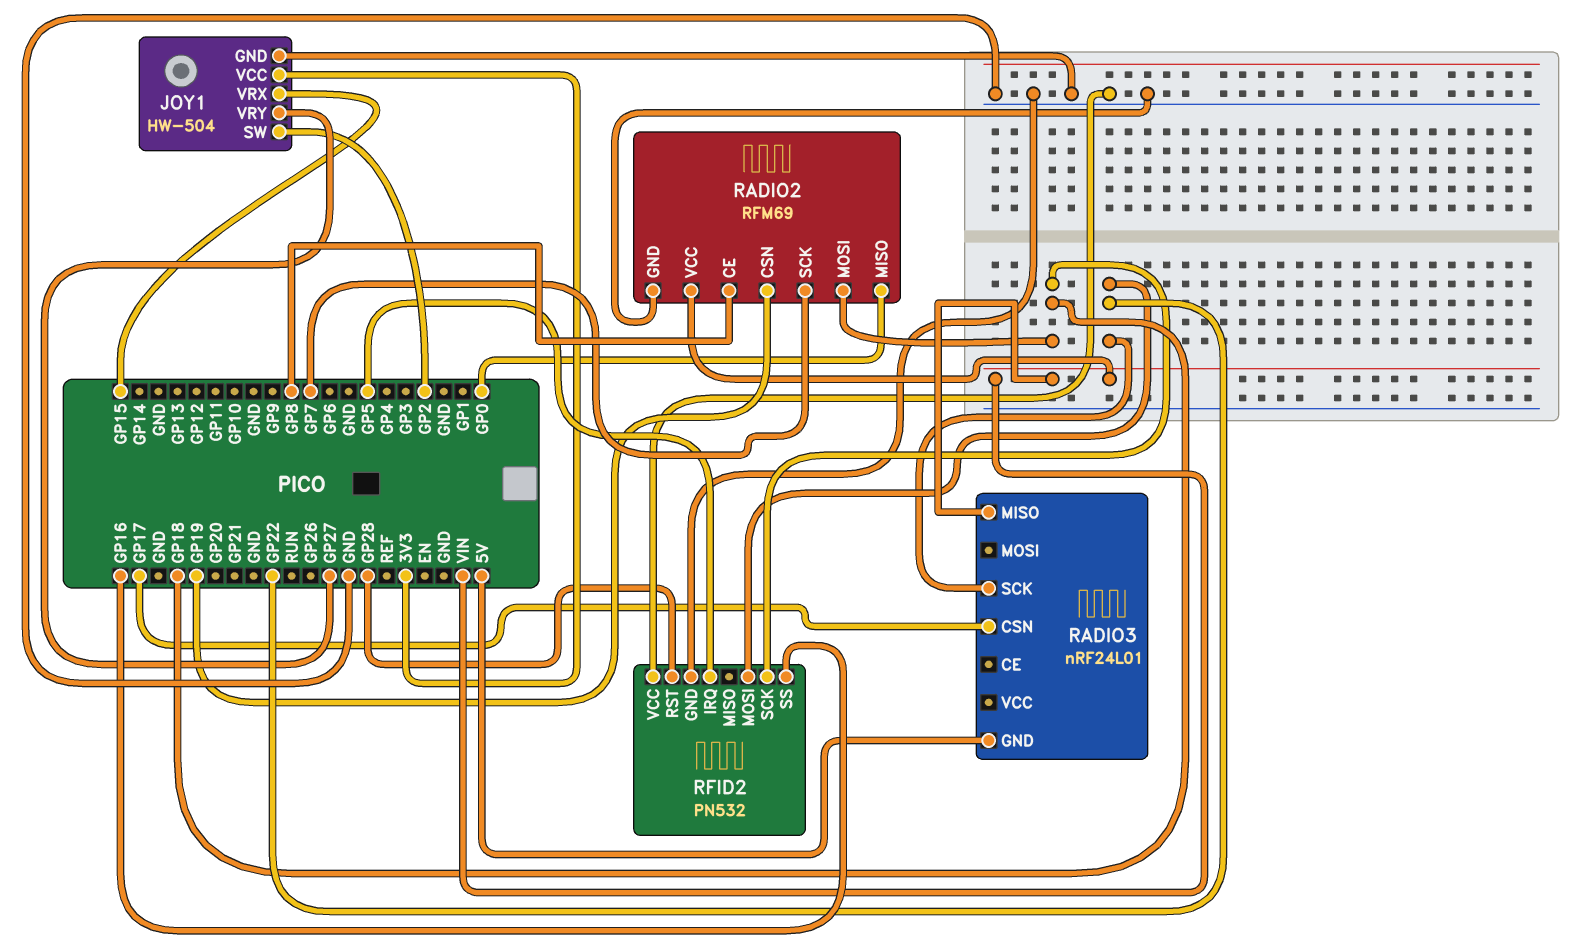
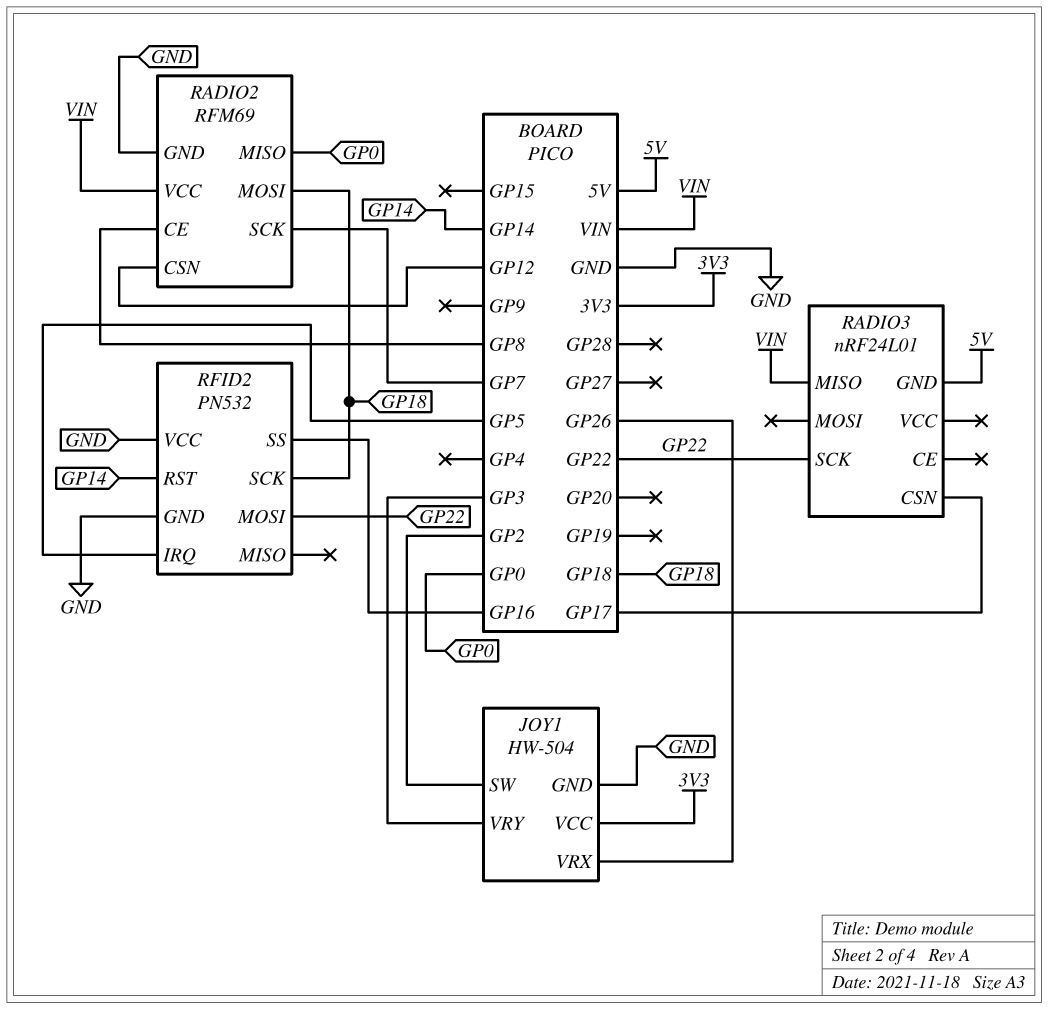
JOY1 pin VRX: GP15 -> GP26
JOY1 pin VRY: GP27 -> GP3
RADIO2 pin CSN: GP19 -> GP12
RFID2 pin RST: GP28 -> GP14

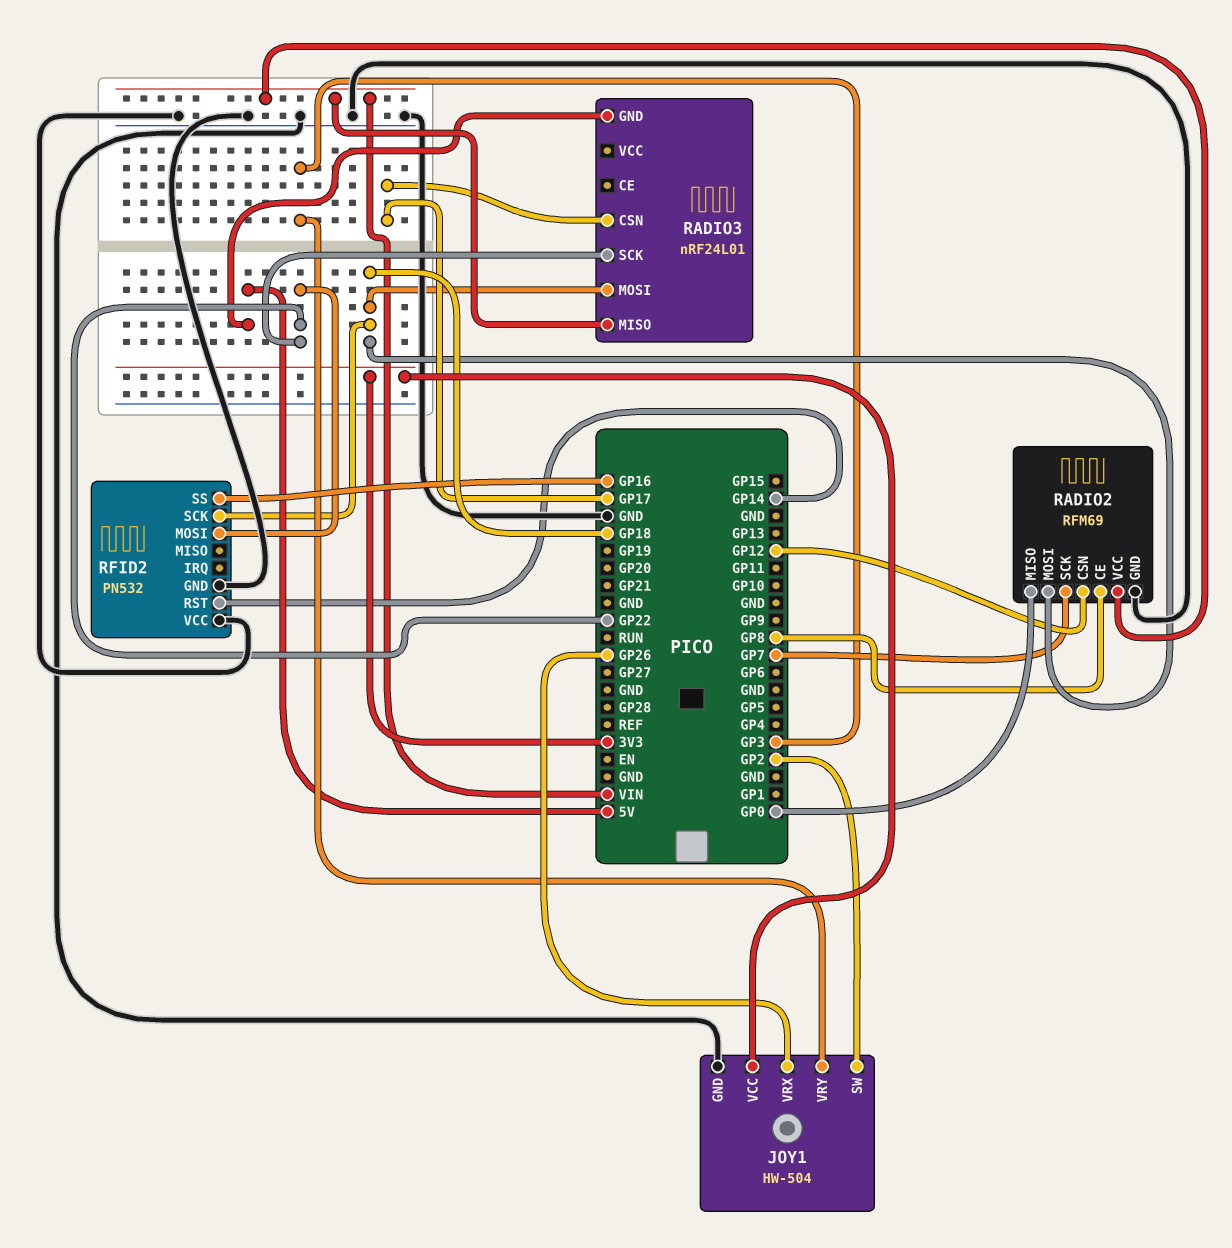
RADIO3 pin MOSI: none -> GP18
RFID2 pin IRQ: GP5 -> none

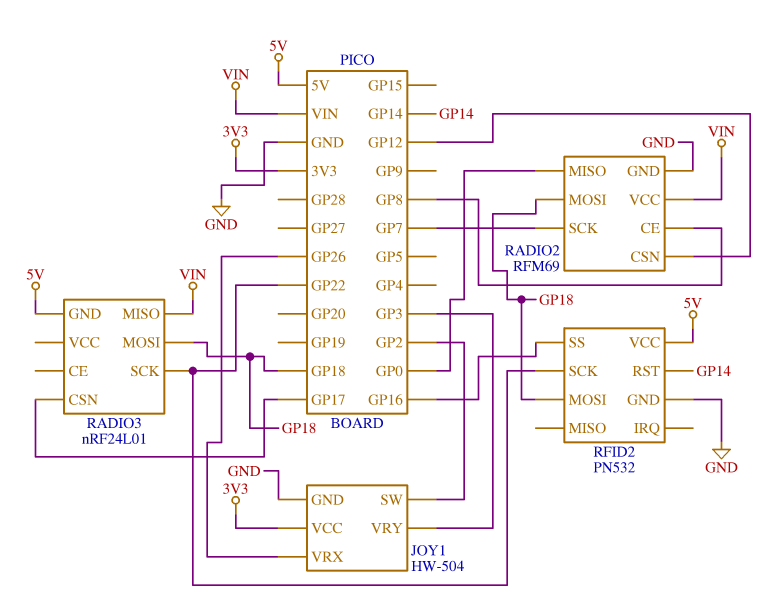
RFID2 pin MOSI: GP22 -> GP18
RFID2 pin SCK: GP18 -> GP22
RFID2 pin VCC: GND -> 5V

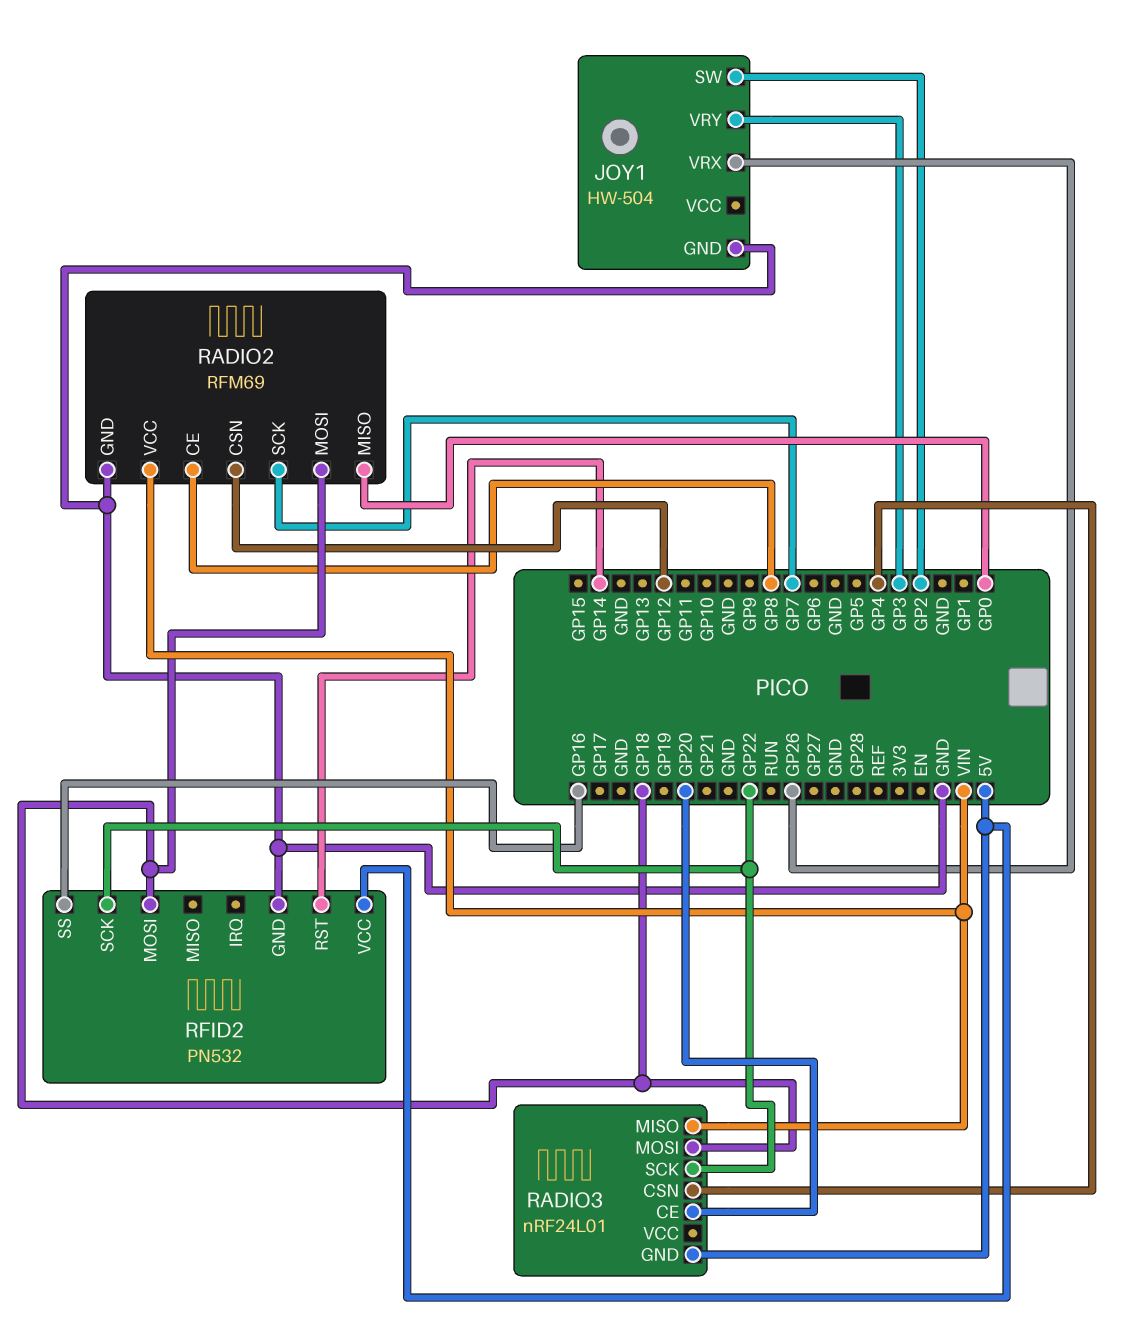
JOY1 pin VCC: 3V3 -> none
RADIO3 pin CE: none -> GP20
RADIO3 pin CSN: GP17 -> GP4

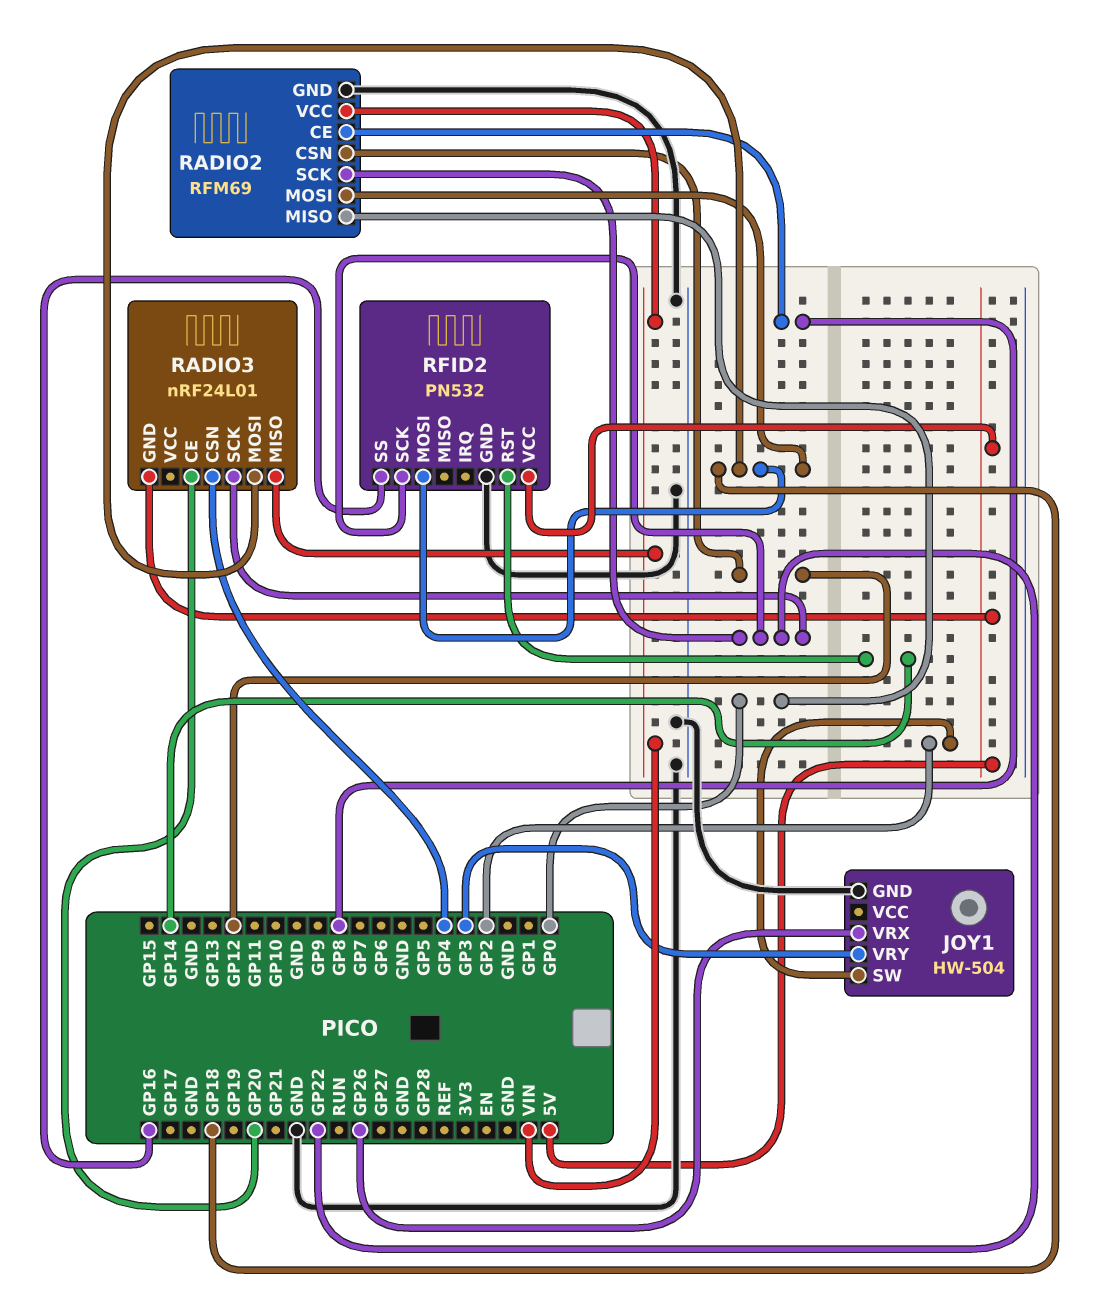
RADIO2 pin SCK: GP7 -> GP22

